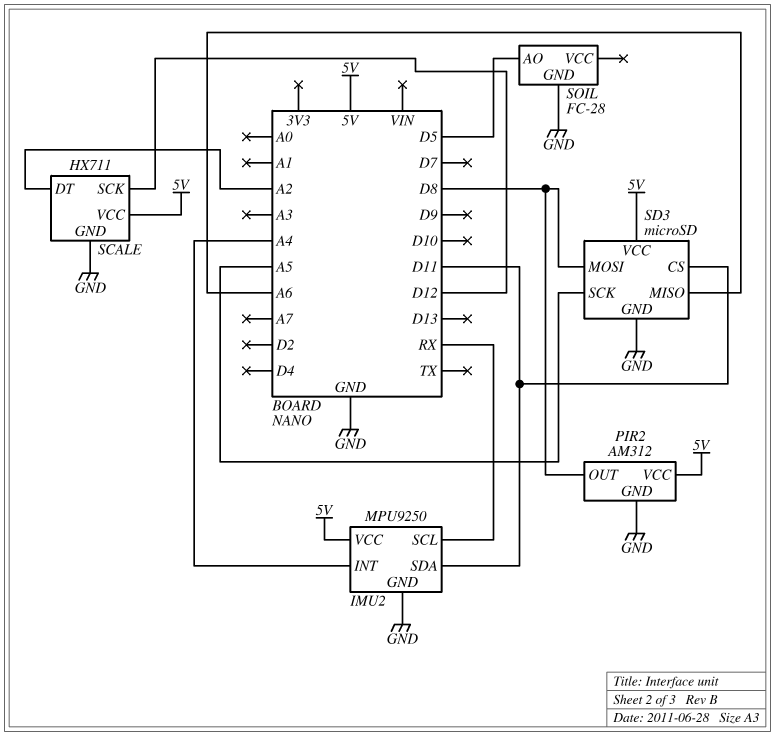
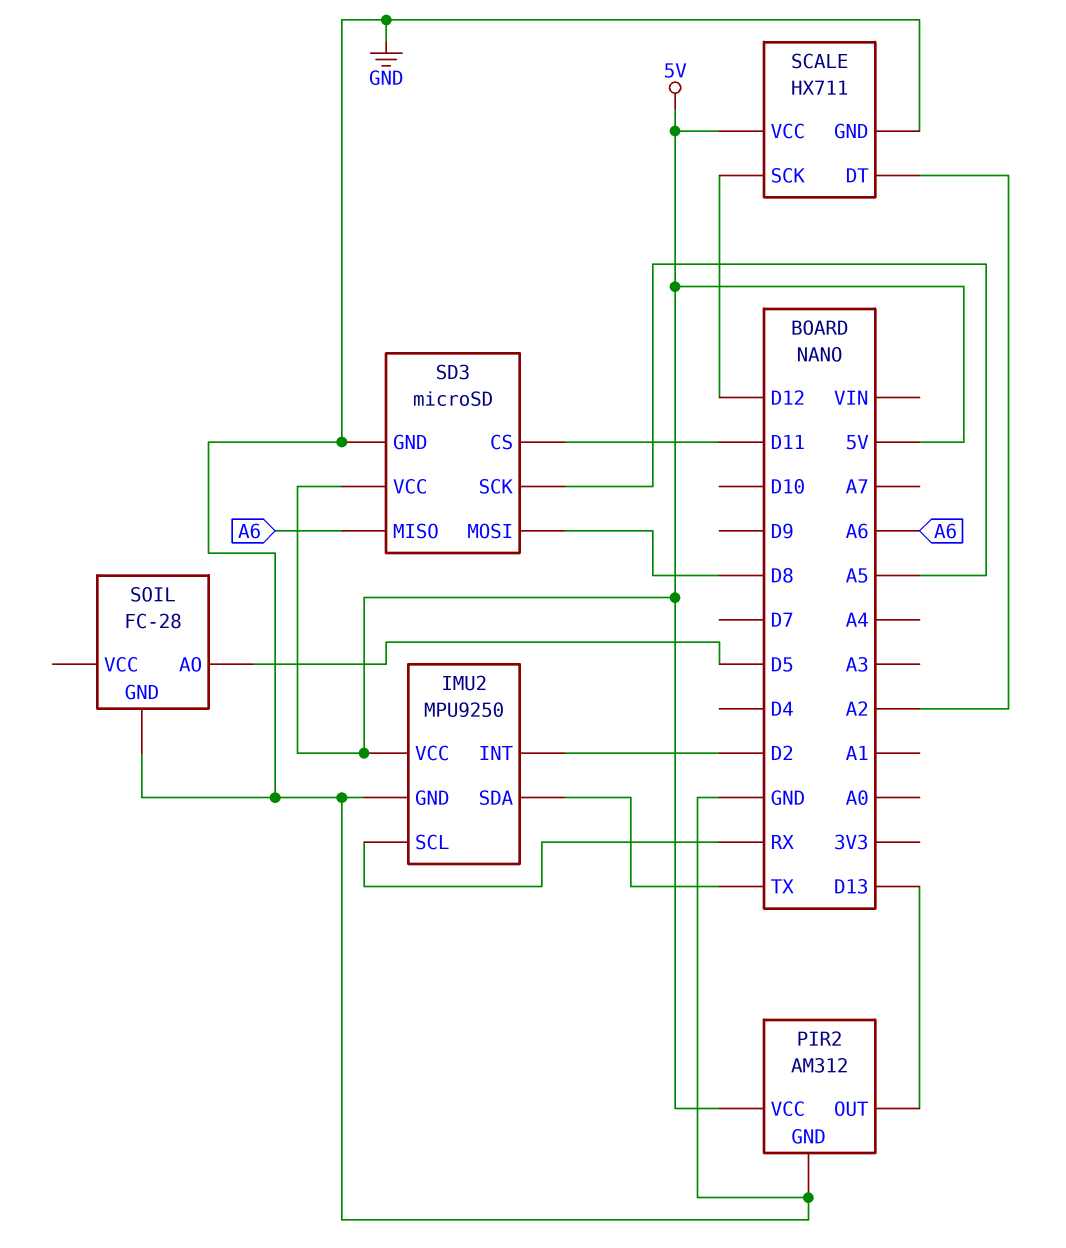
IMU2 pin INT: A4 -> D2
IMU2 pin SDA: D11 -> TX
PIR2 pin OUT: D8 -> D13

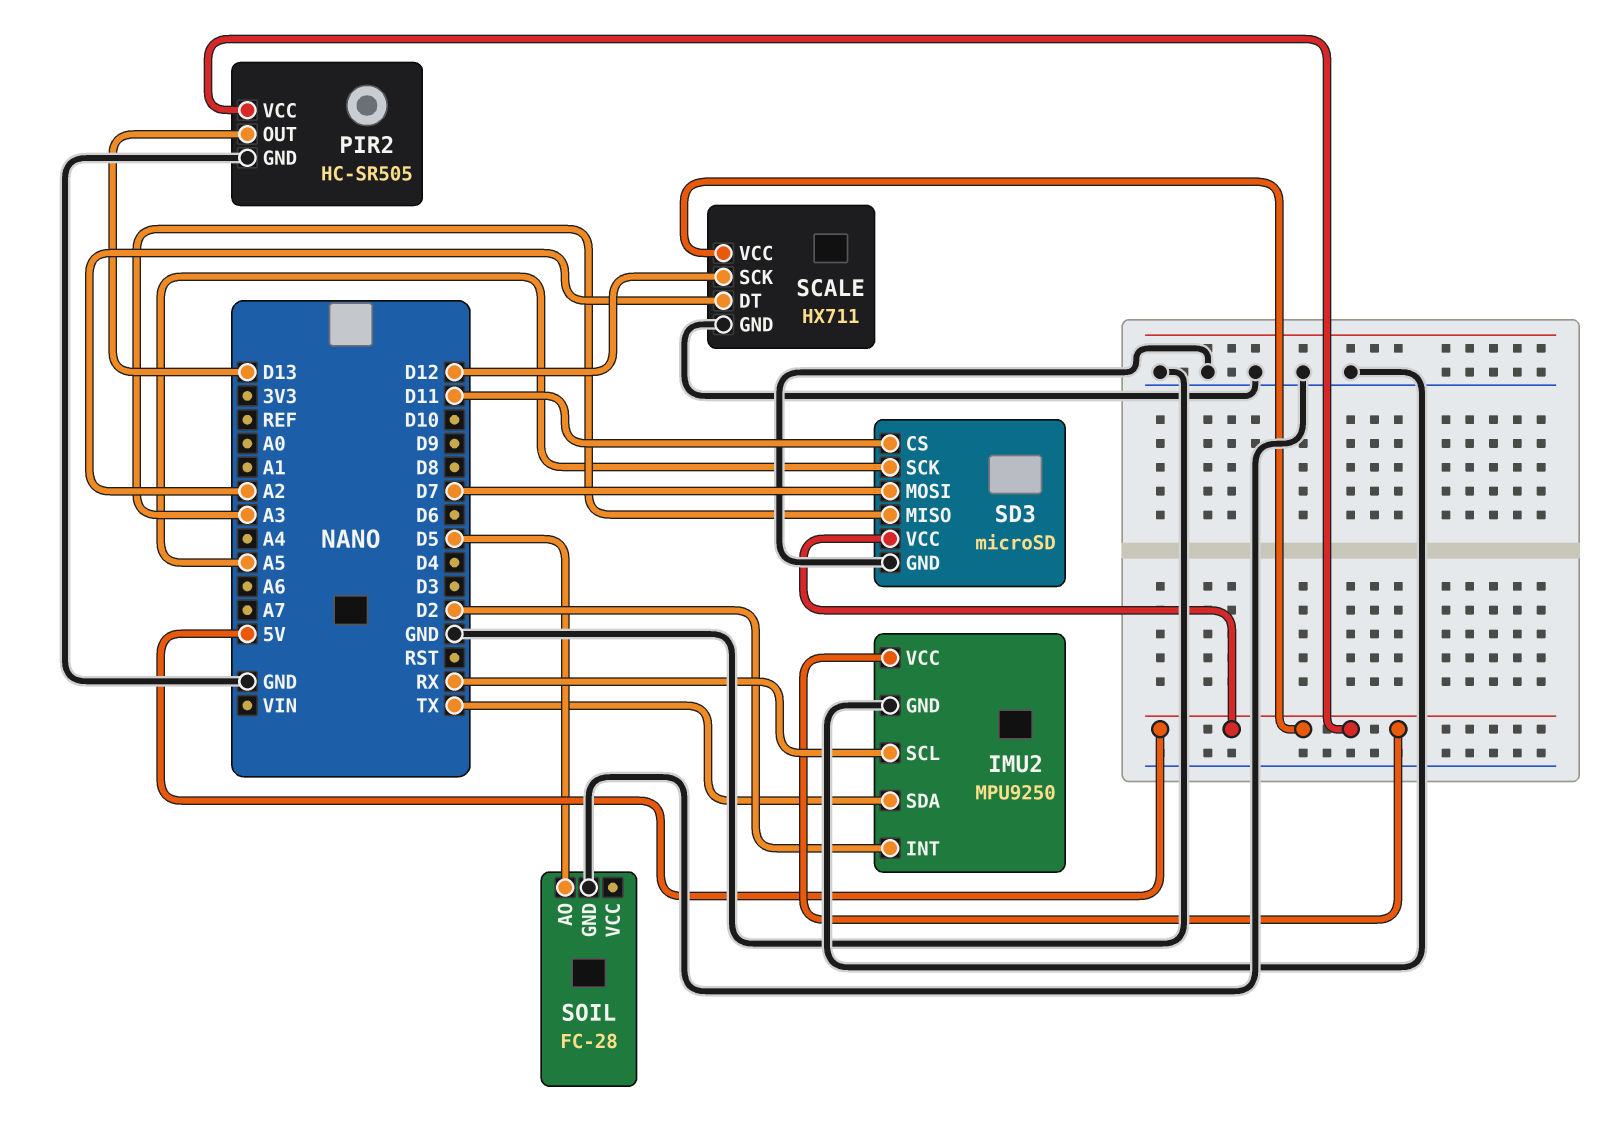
PIR2: AM312 -> HC-SR505
SD3 pin MISO: A6 -> A3
SD3 pin MOSI: D8 -> D7

